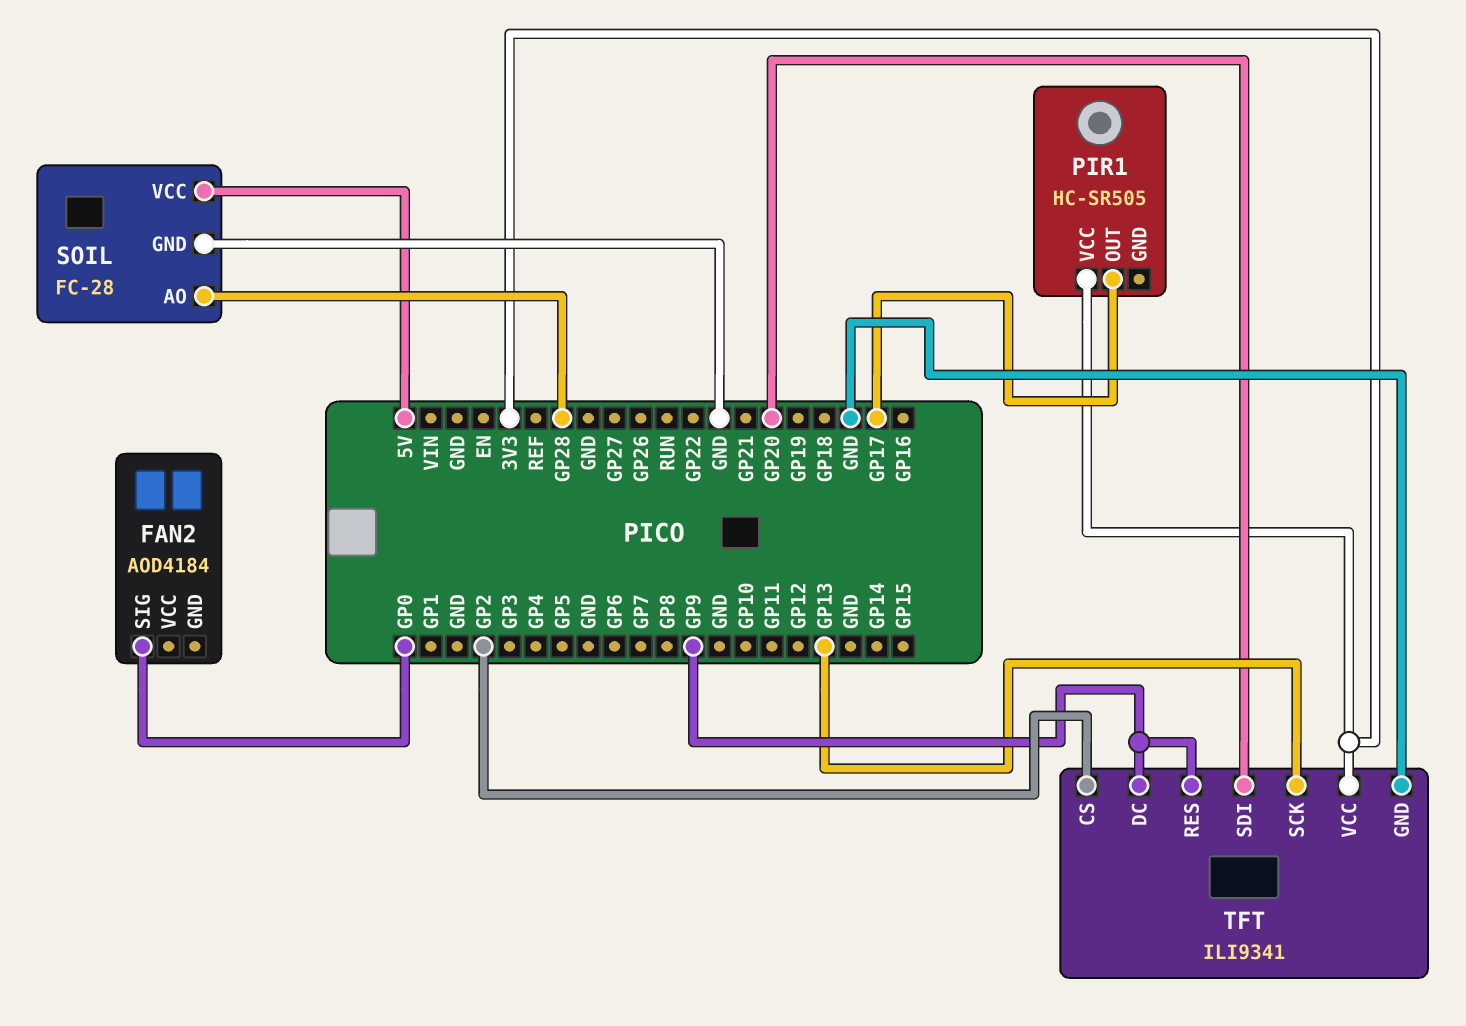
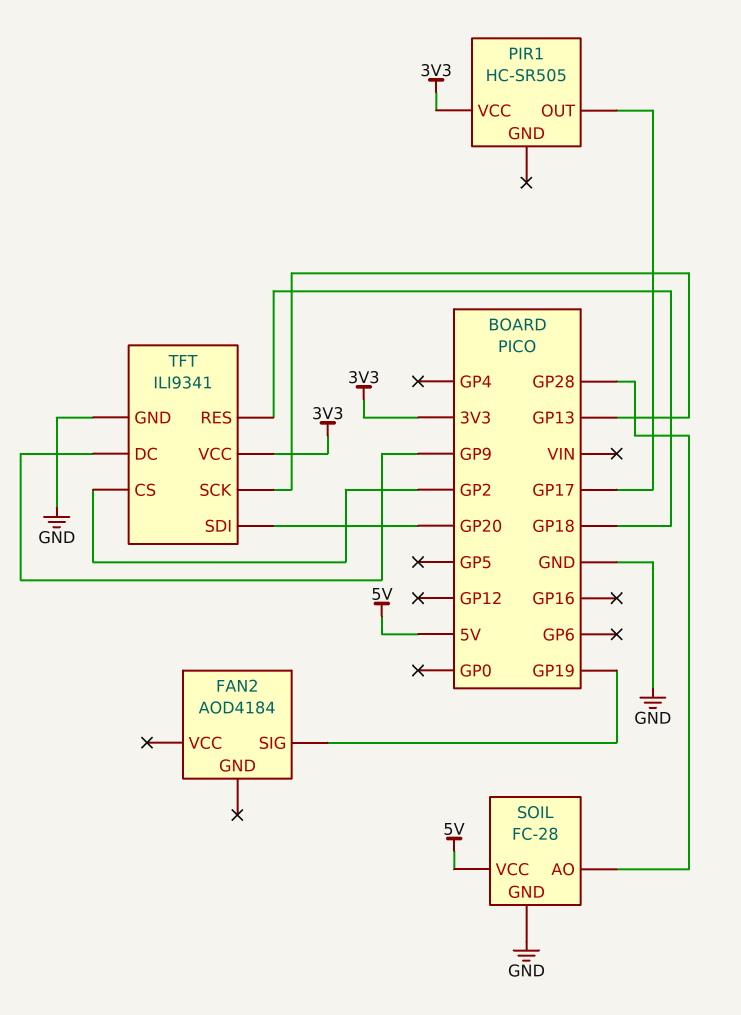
FAN2 pin SIG: GP0 -> GP19
TFT pin RES: GP9 -> GP18

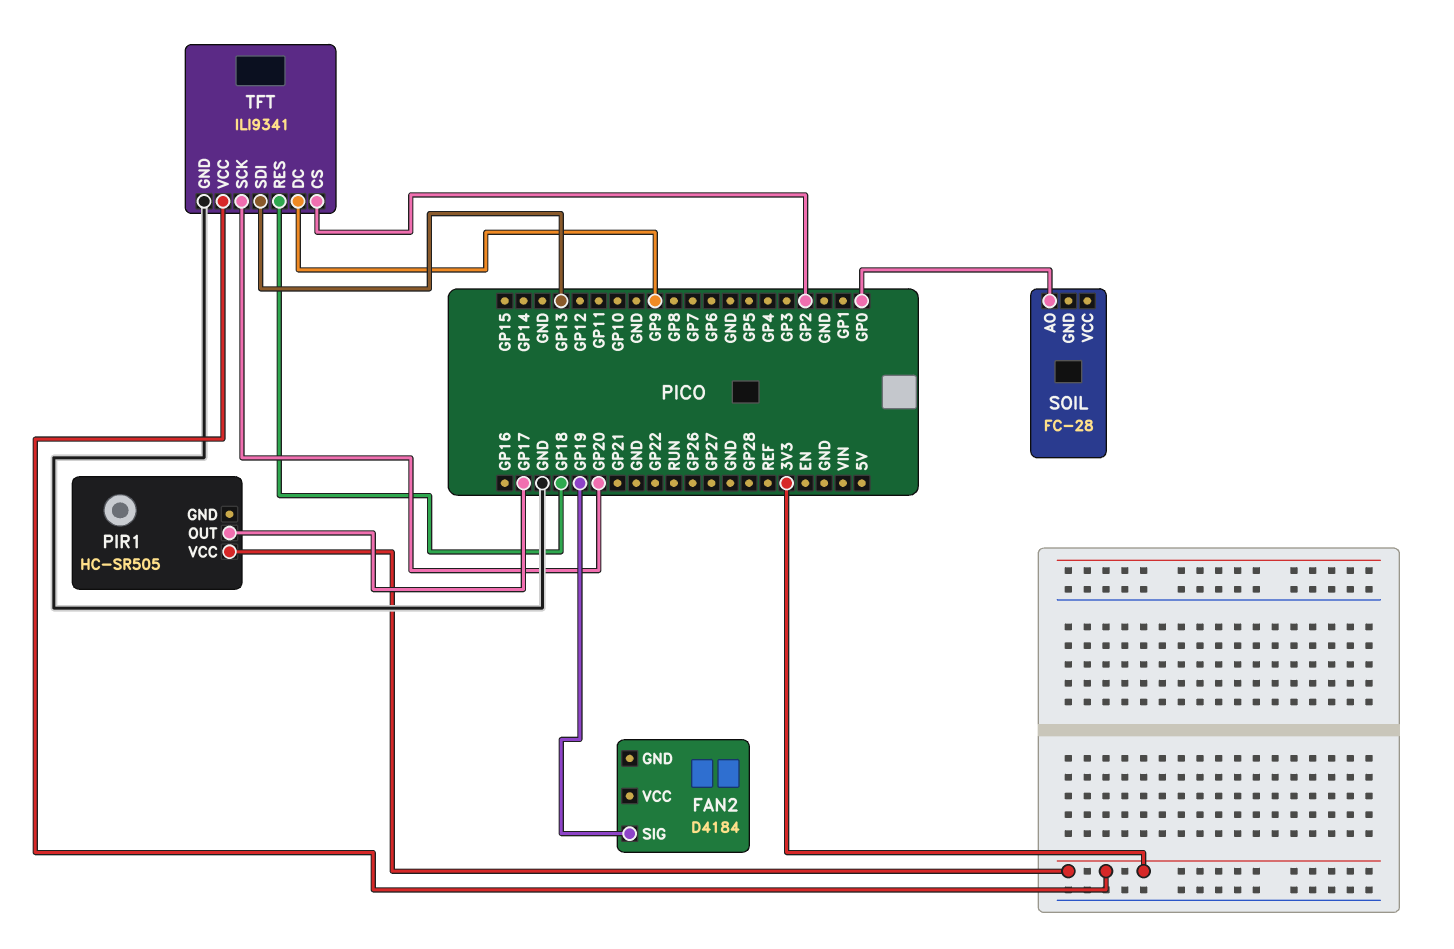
FAN2: AOD4184 -> D4184
SOIL pin AO: GP28 -> GP0
SOIL pin GND: GND -> none
SOIL pin VCC: 5V -> none
TFT pin SCK: GP13 -> GP20
TFT pin SDI: GP20 -> GP13

